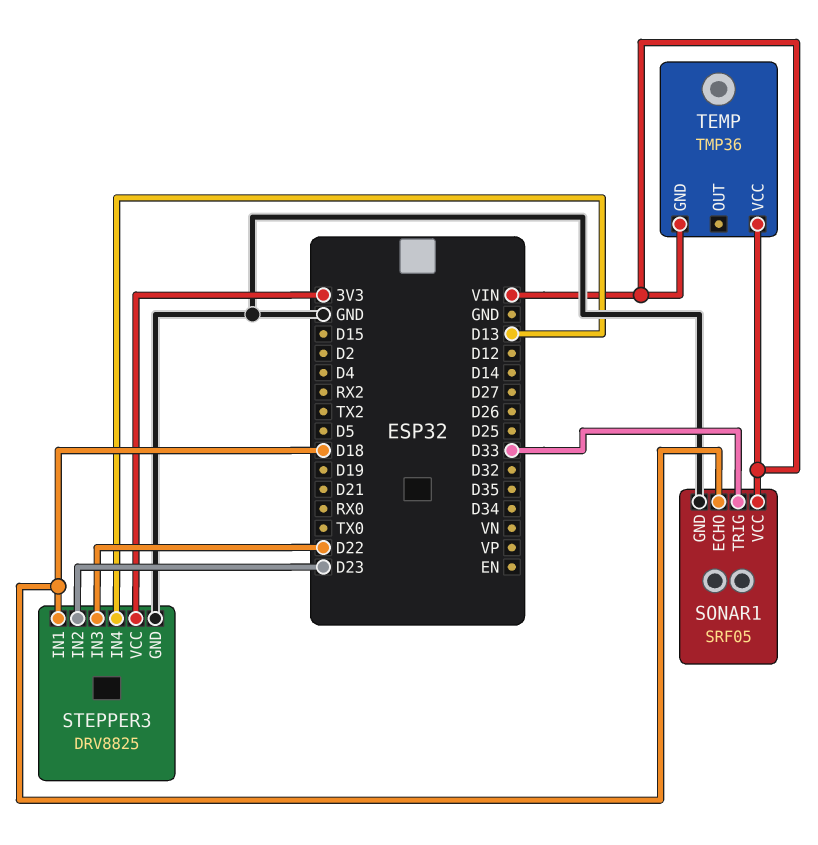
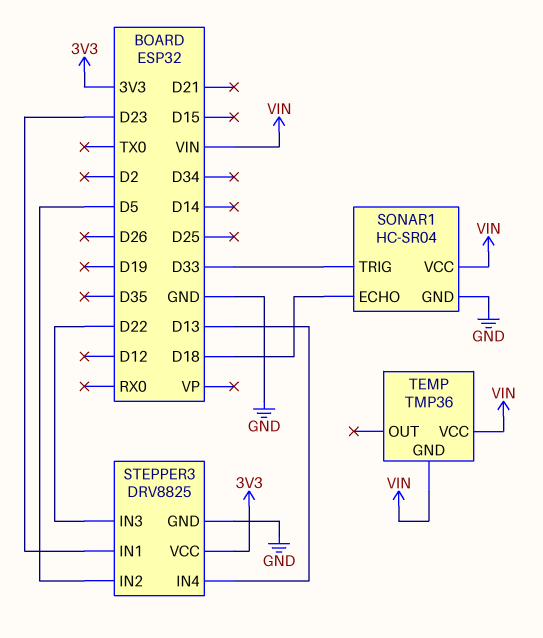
SONAR1: SRF05 -> HC-SR04
STEPPER3 pin IN1: D18 -> D23
STEPPER3 pin IN2: D23 -> D5

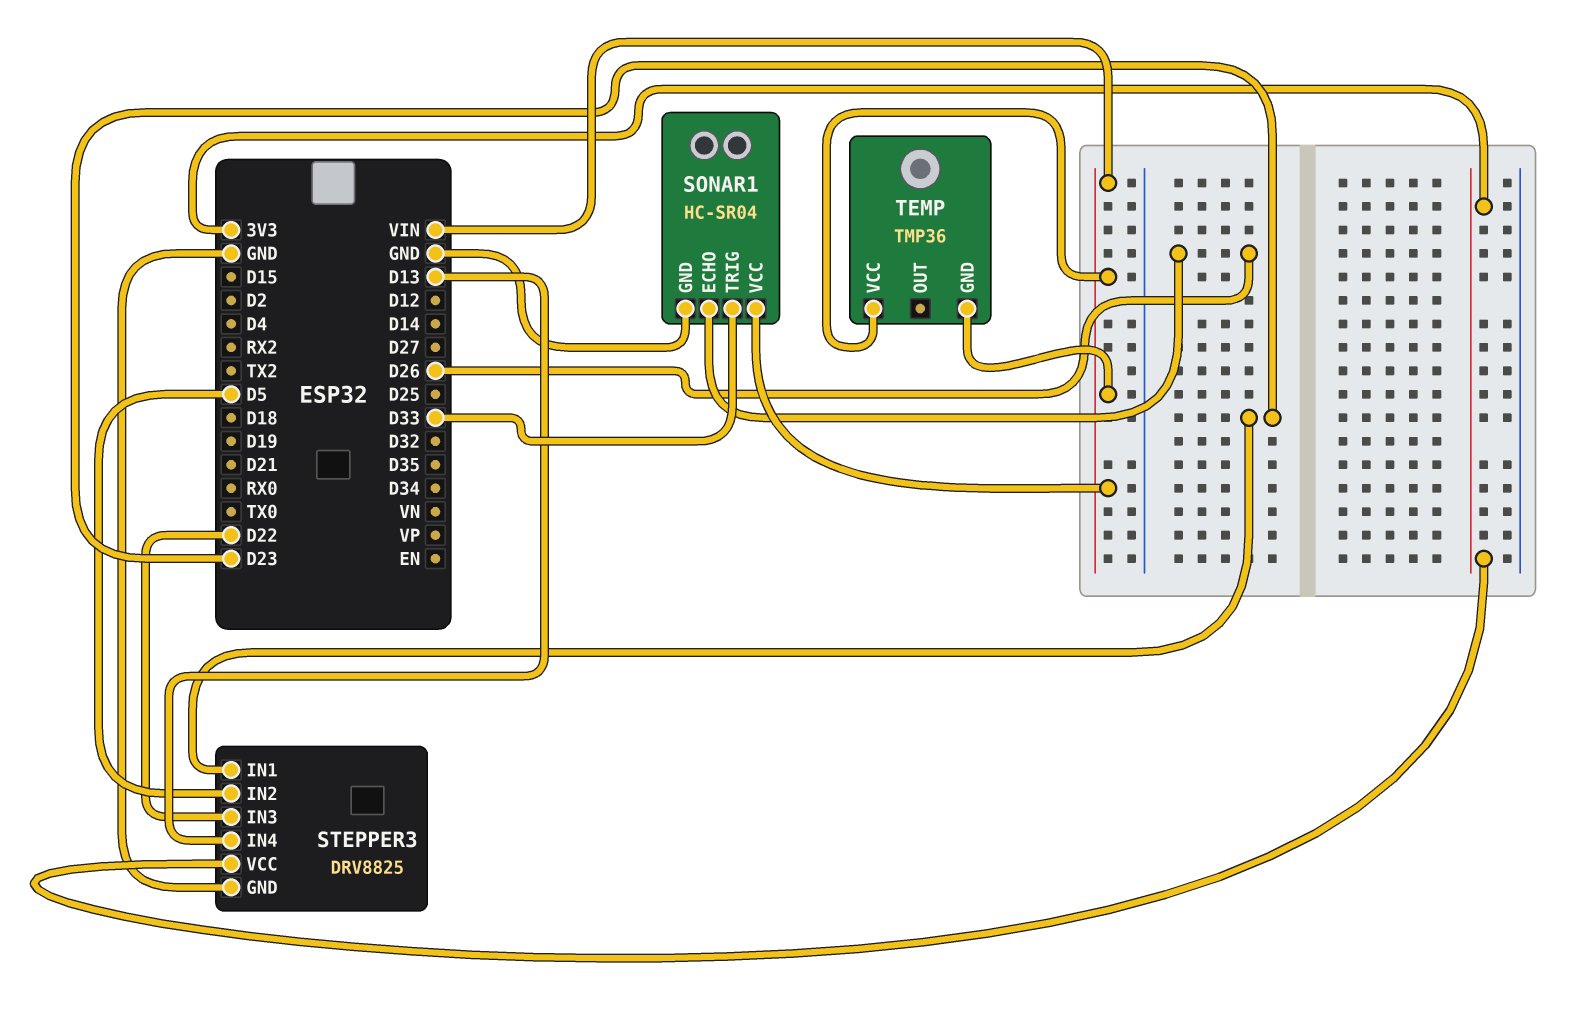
SONAR1 pin ECHO: D18 -> D26

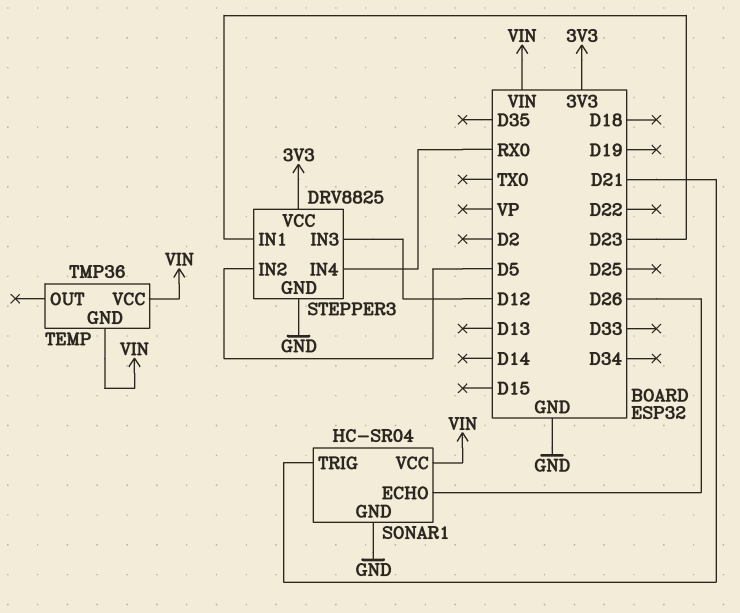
SONAR1 pin TRIG: D33 -> D21
STEPPER3 pin IN3: D22 -> D12
STEPPER3 pin IN4: D13 -> RX0

